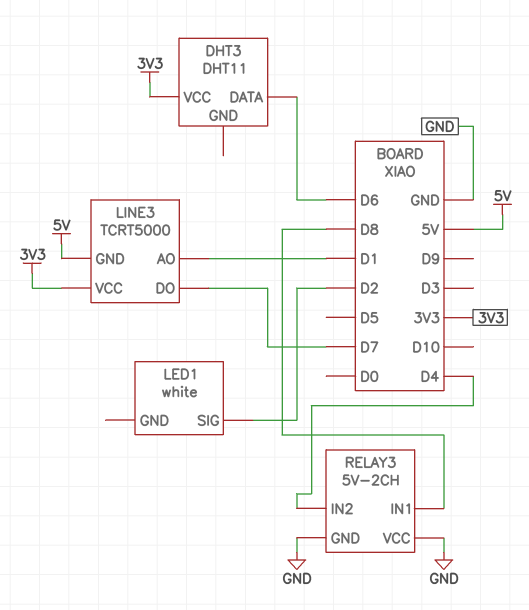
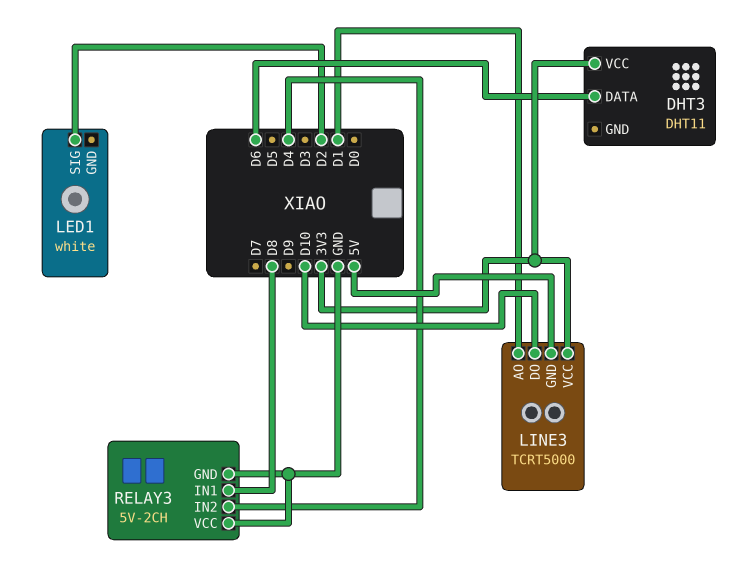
LINE3 pin DO: D7 -> D10

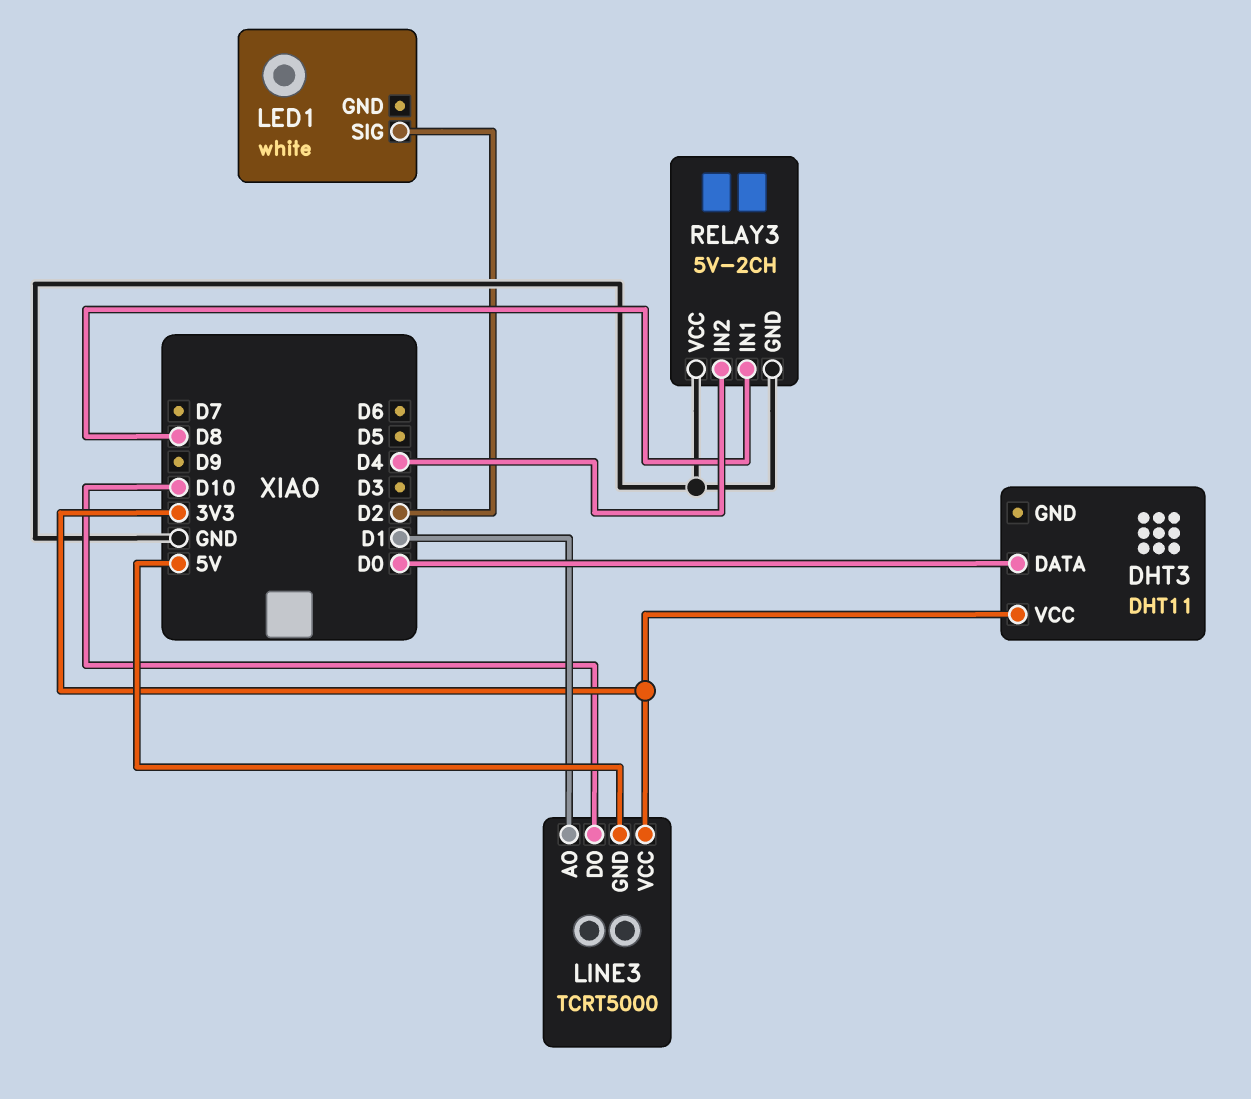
DHT3 pin DATA: D6 -> D0

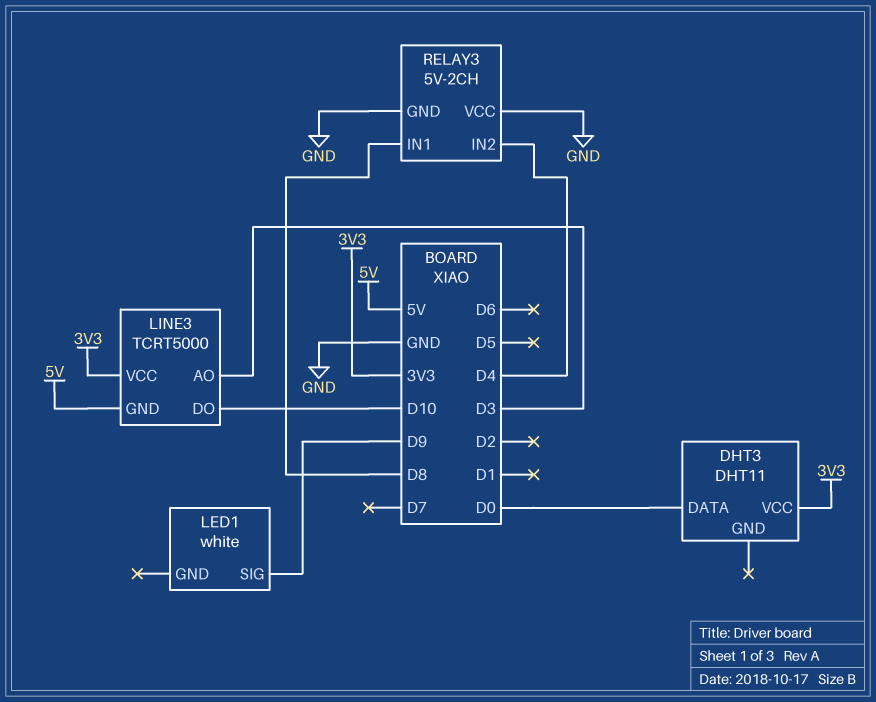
LED1 pin SIG: D2 -> D9
LINE3 pin AO: D1 -> D3

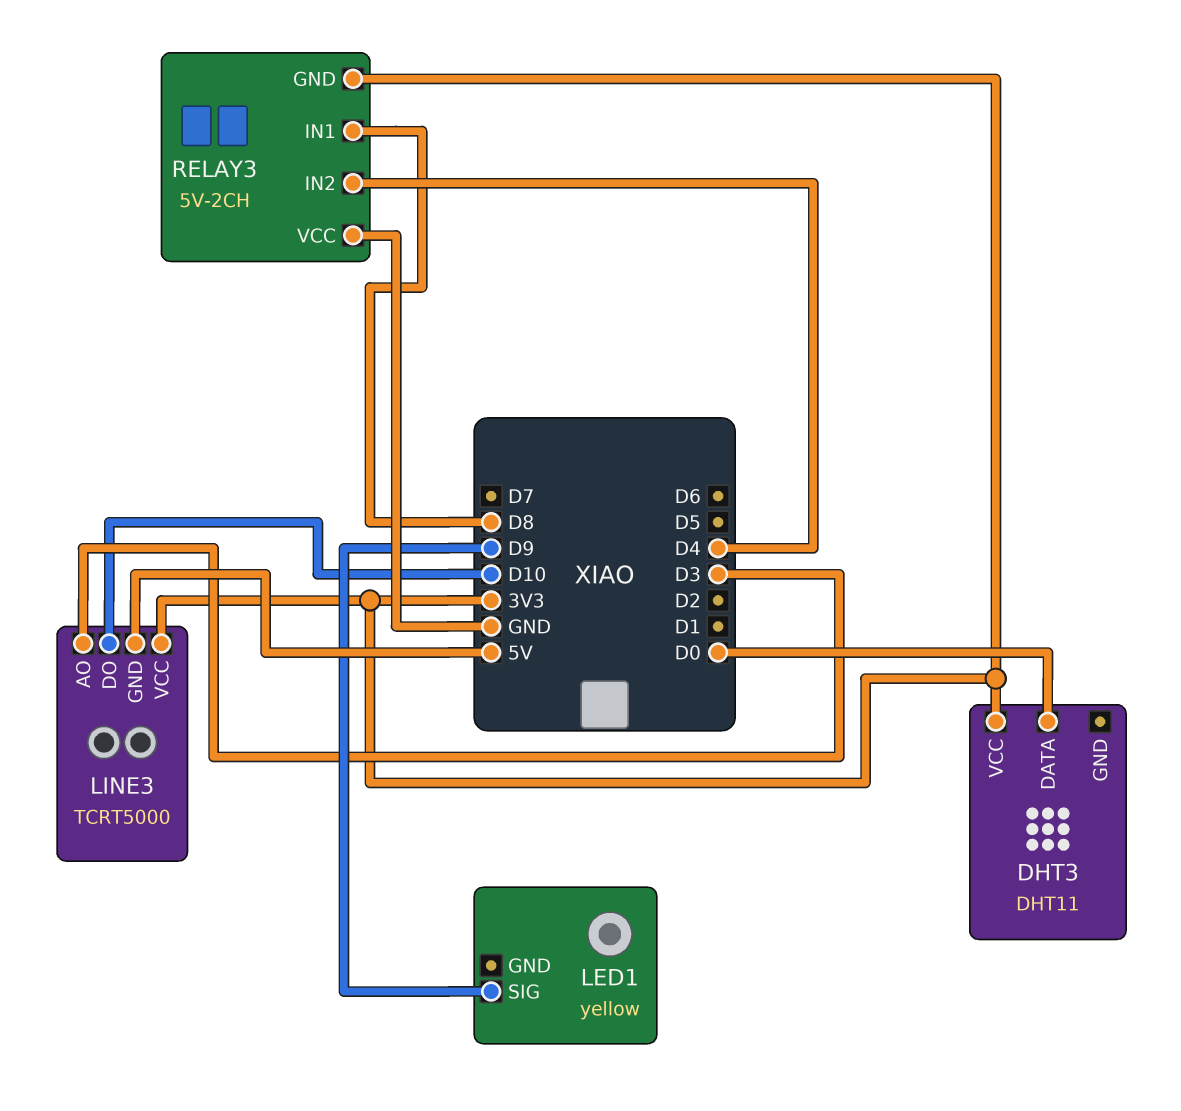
LED1: white -> yellow
RELAY3 pin GND: GND -> 3V3

